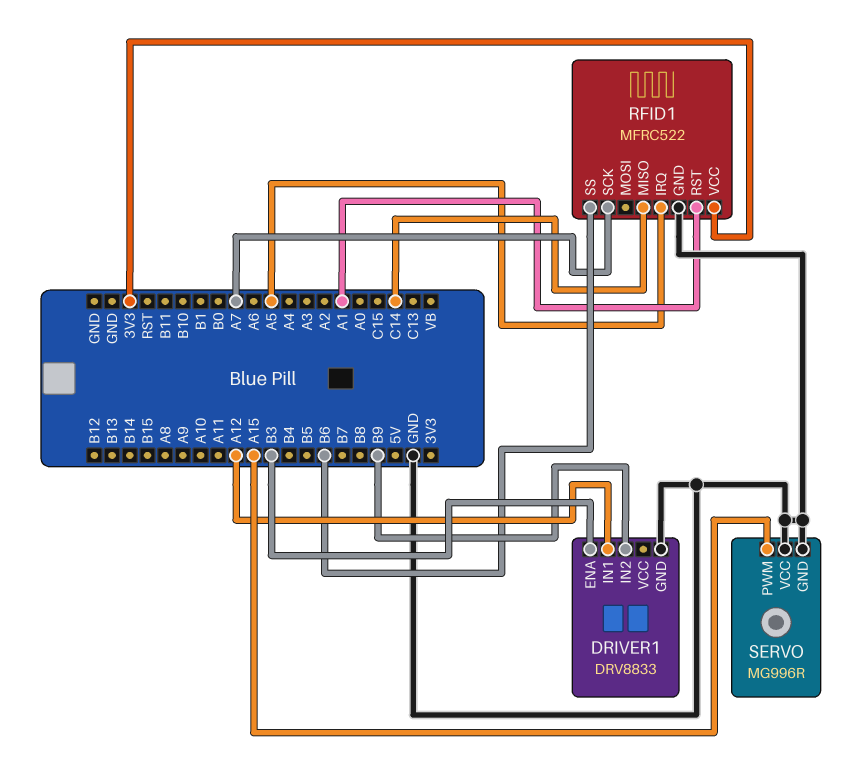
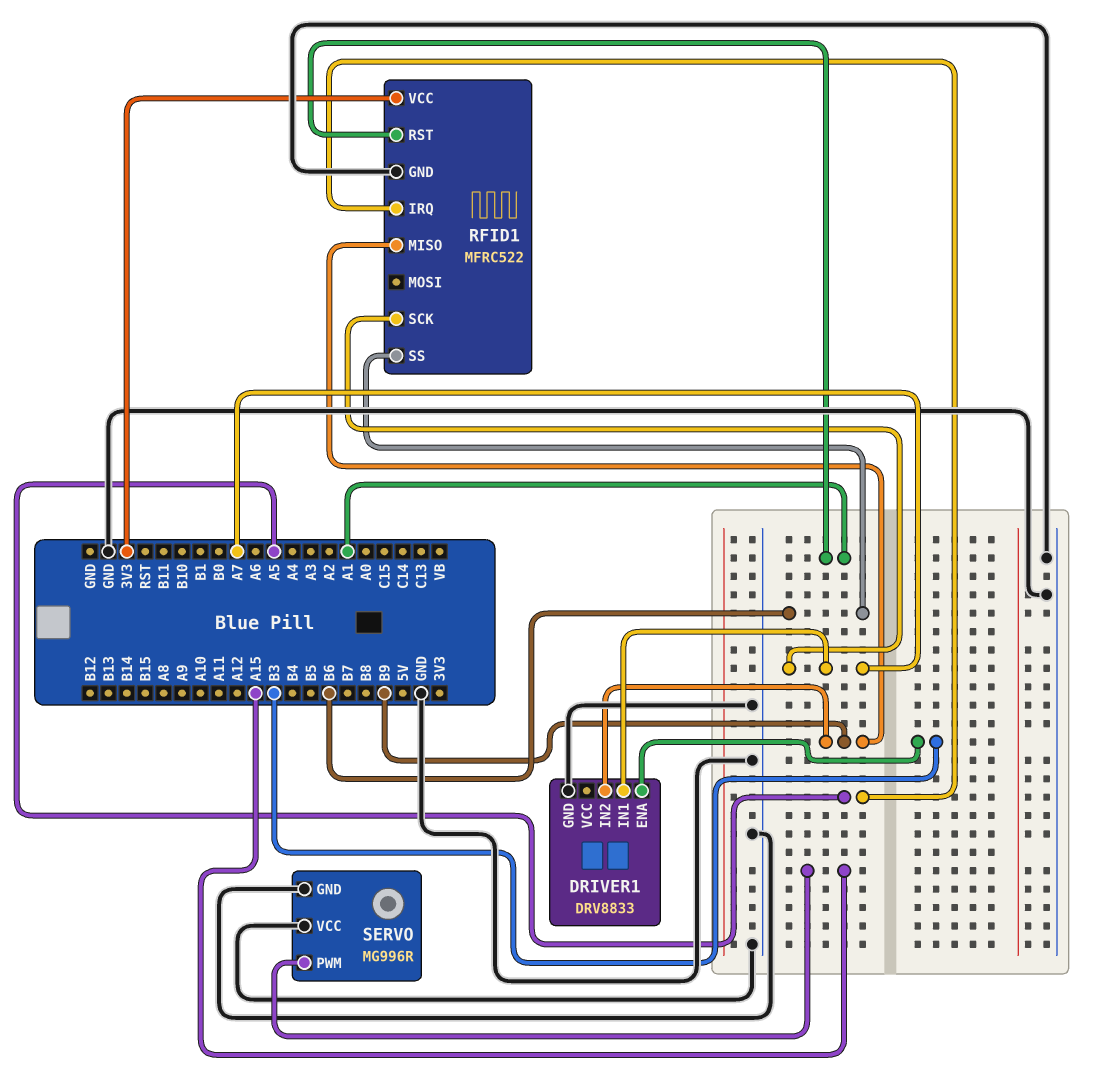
DRIVER1 pin IN1: A12 -> A7
RFID1 pin MISO: C14 -> B9

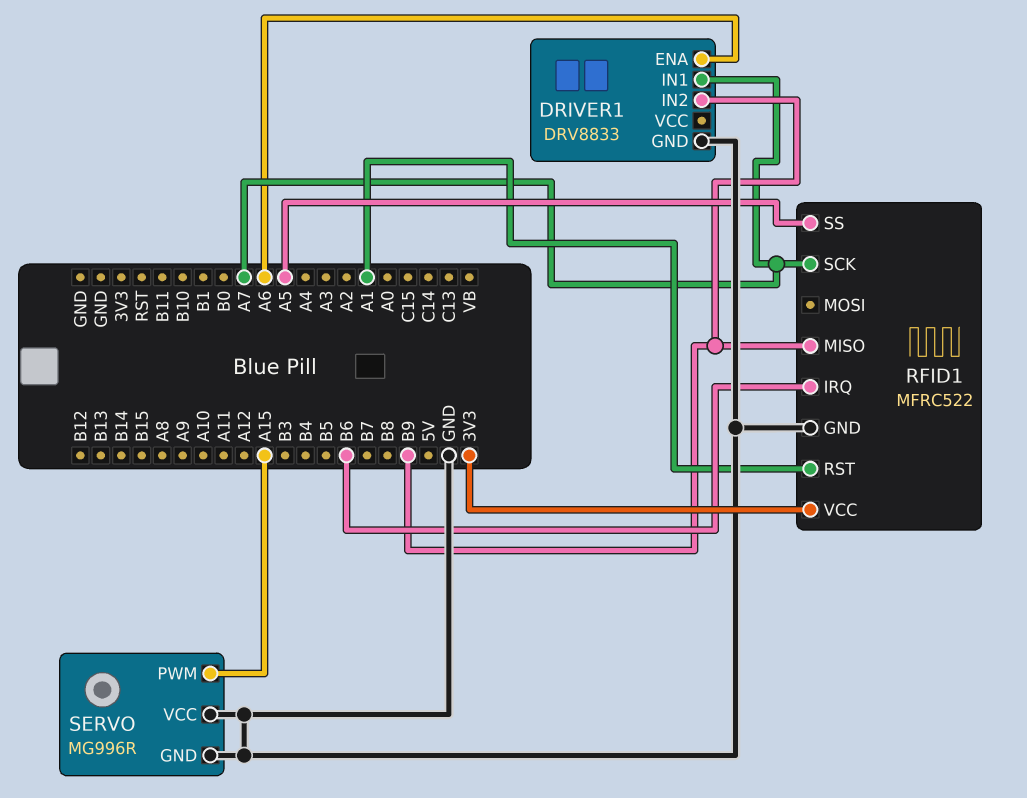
DRIVER1 pin ENA: B3 -> A6
RFID1 pin IRQ: A5 -> B6
RFID1 pin SS: B6 -> A5

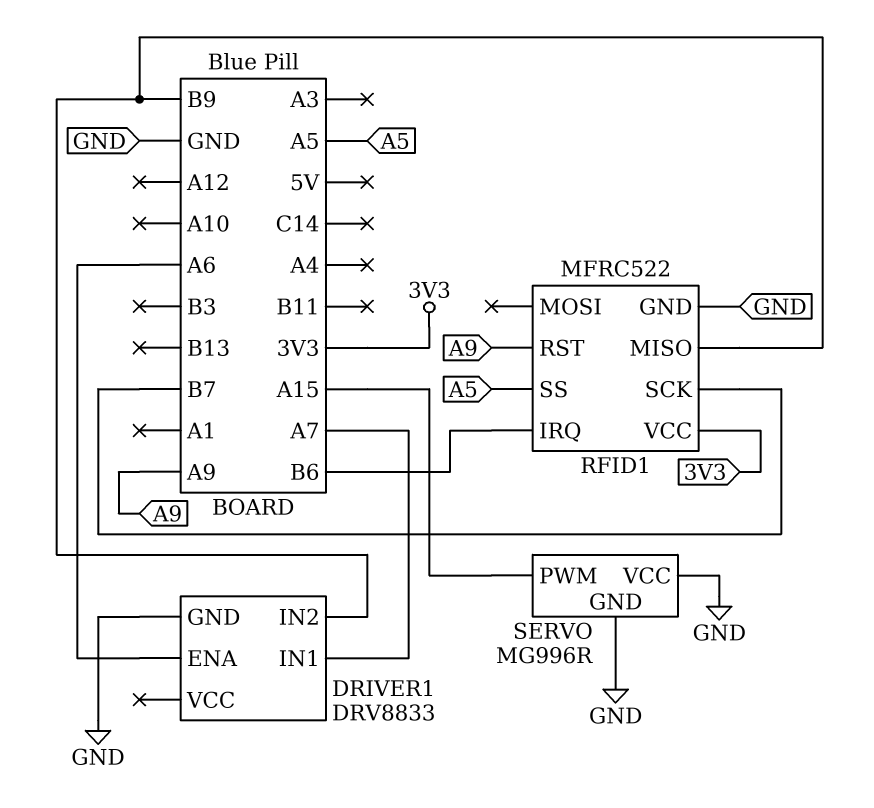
RFID1 pin RST: A1 -> A9
RFID1 pin SCK: A7 -> B7

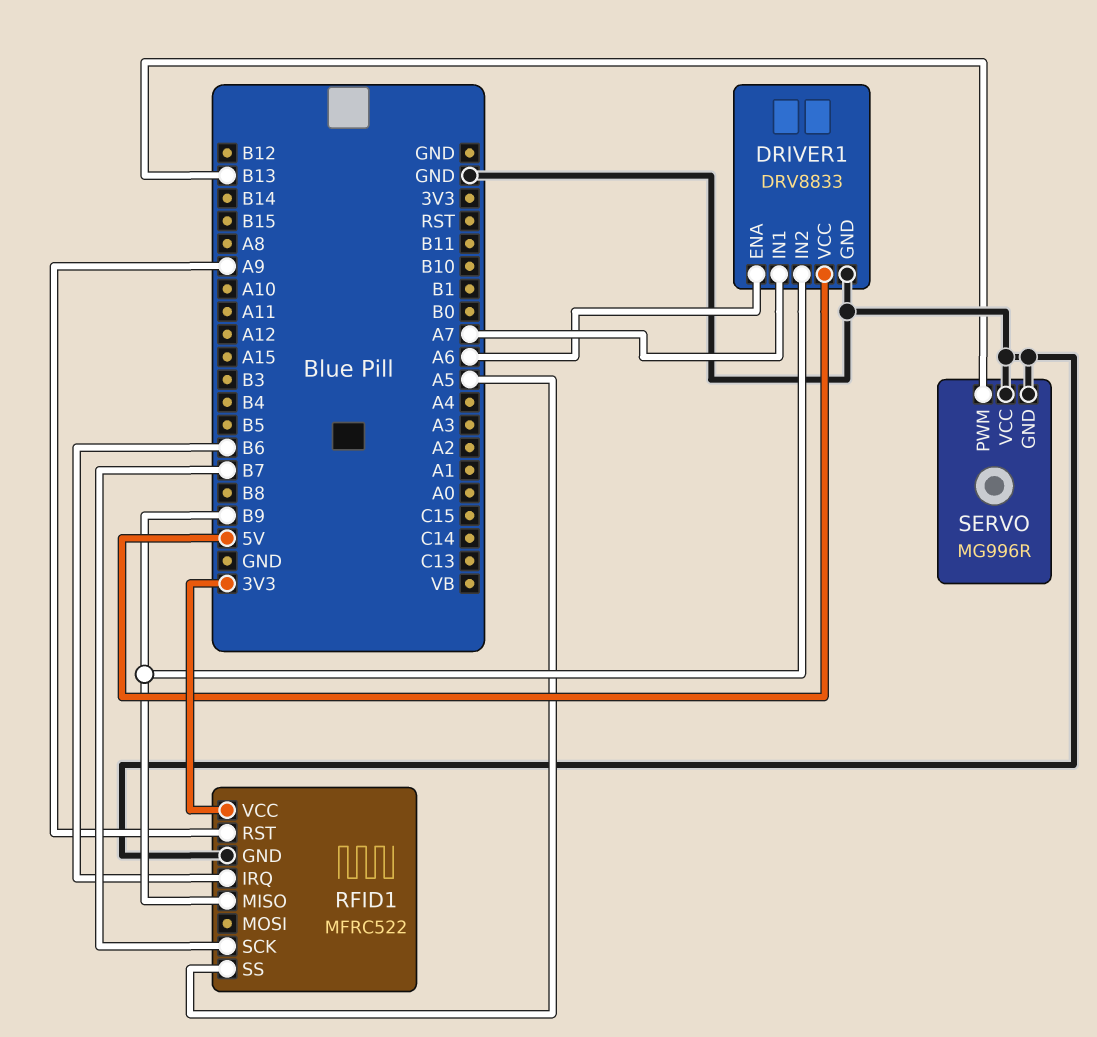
DRIVER1 pin VCC: none -> 5V
SERVO pin PWM: A15 -> B13

